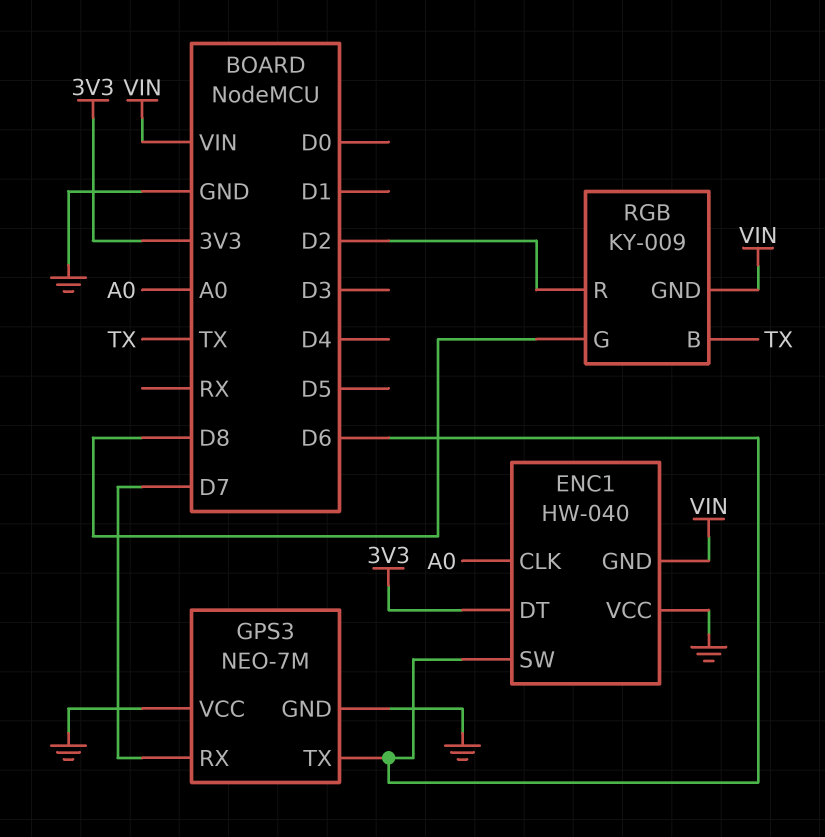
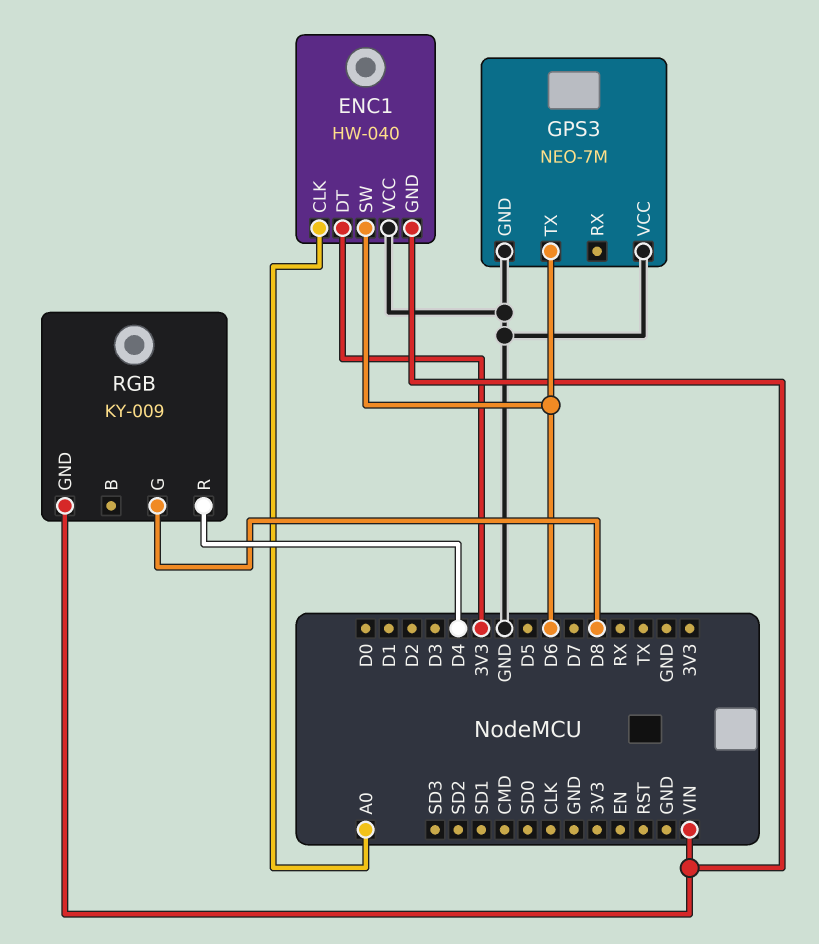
GPS3 pin RX: D7 -> none
RGB pin B: TX -> none
RGB pin R: D2 -> D4

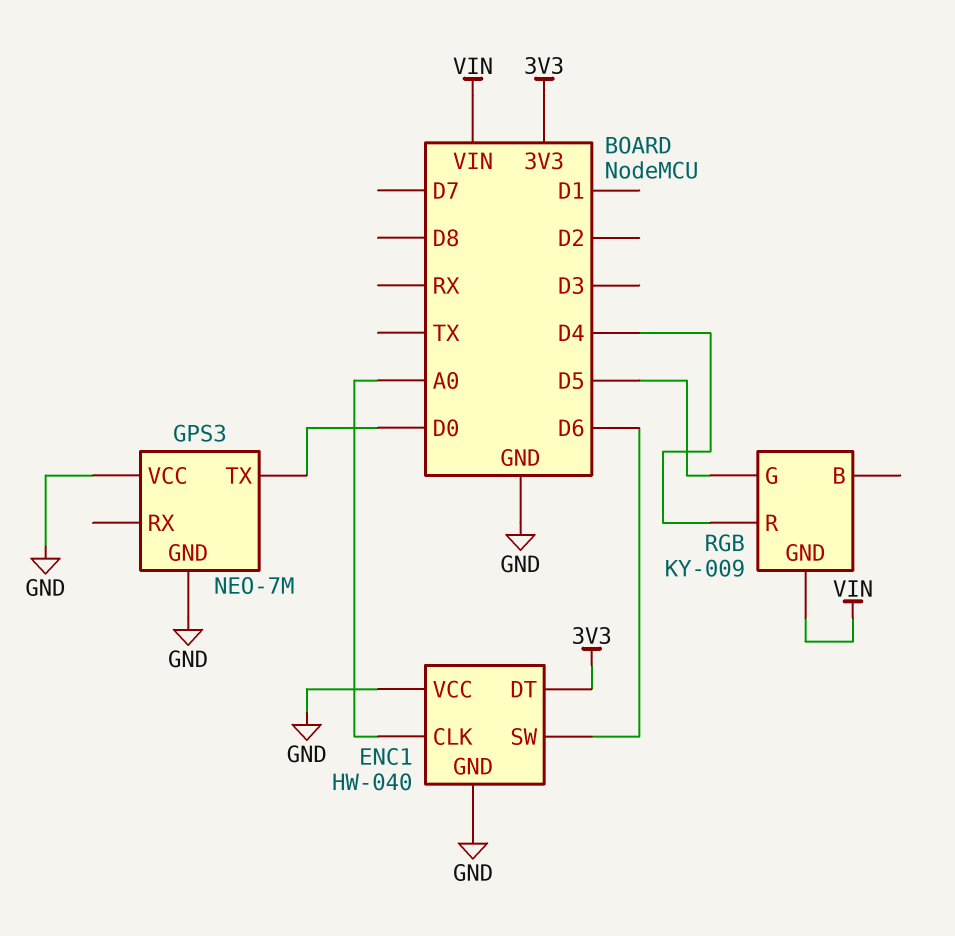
ENC1 pin GND: VIN -> GND
GPS3 pin TX: D6 -> D0
RGB pin G: D8 -> D5

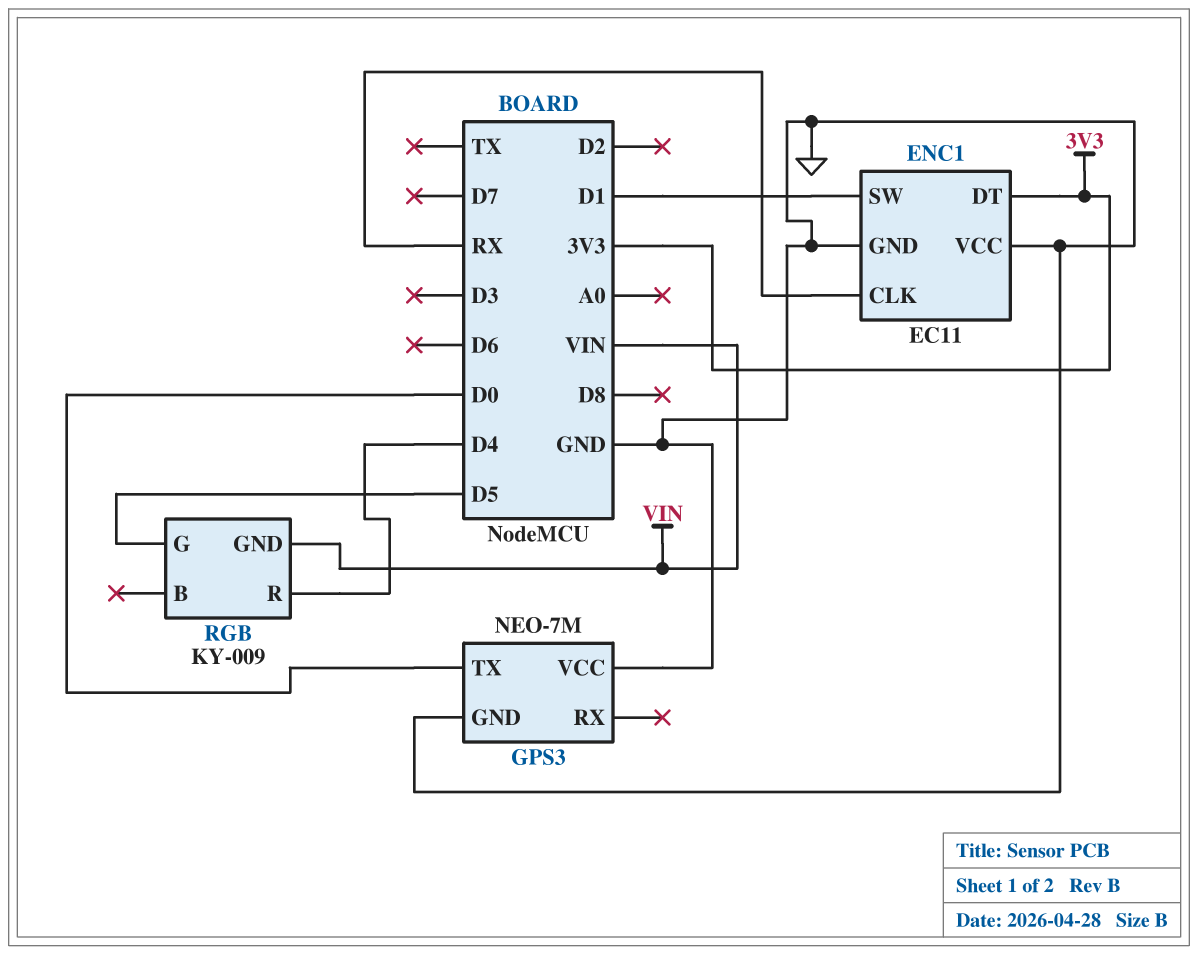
ENC1: HW-040 -> EC11
ENC1 pin CLK: A0 -> RX
ENC1 pin SW: D6 -> D1

